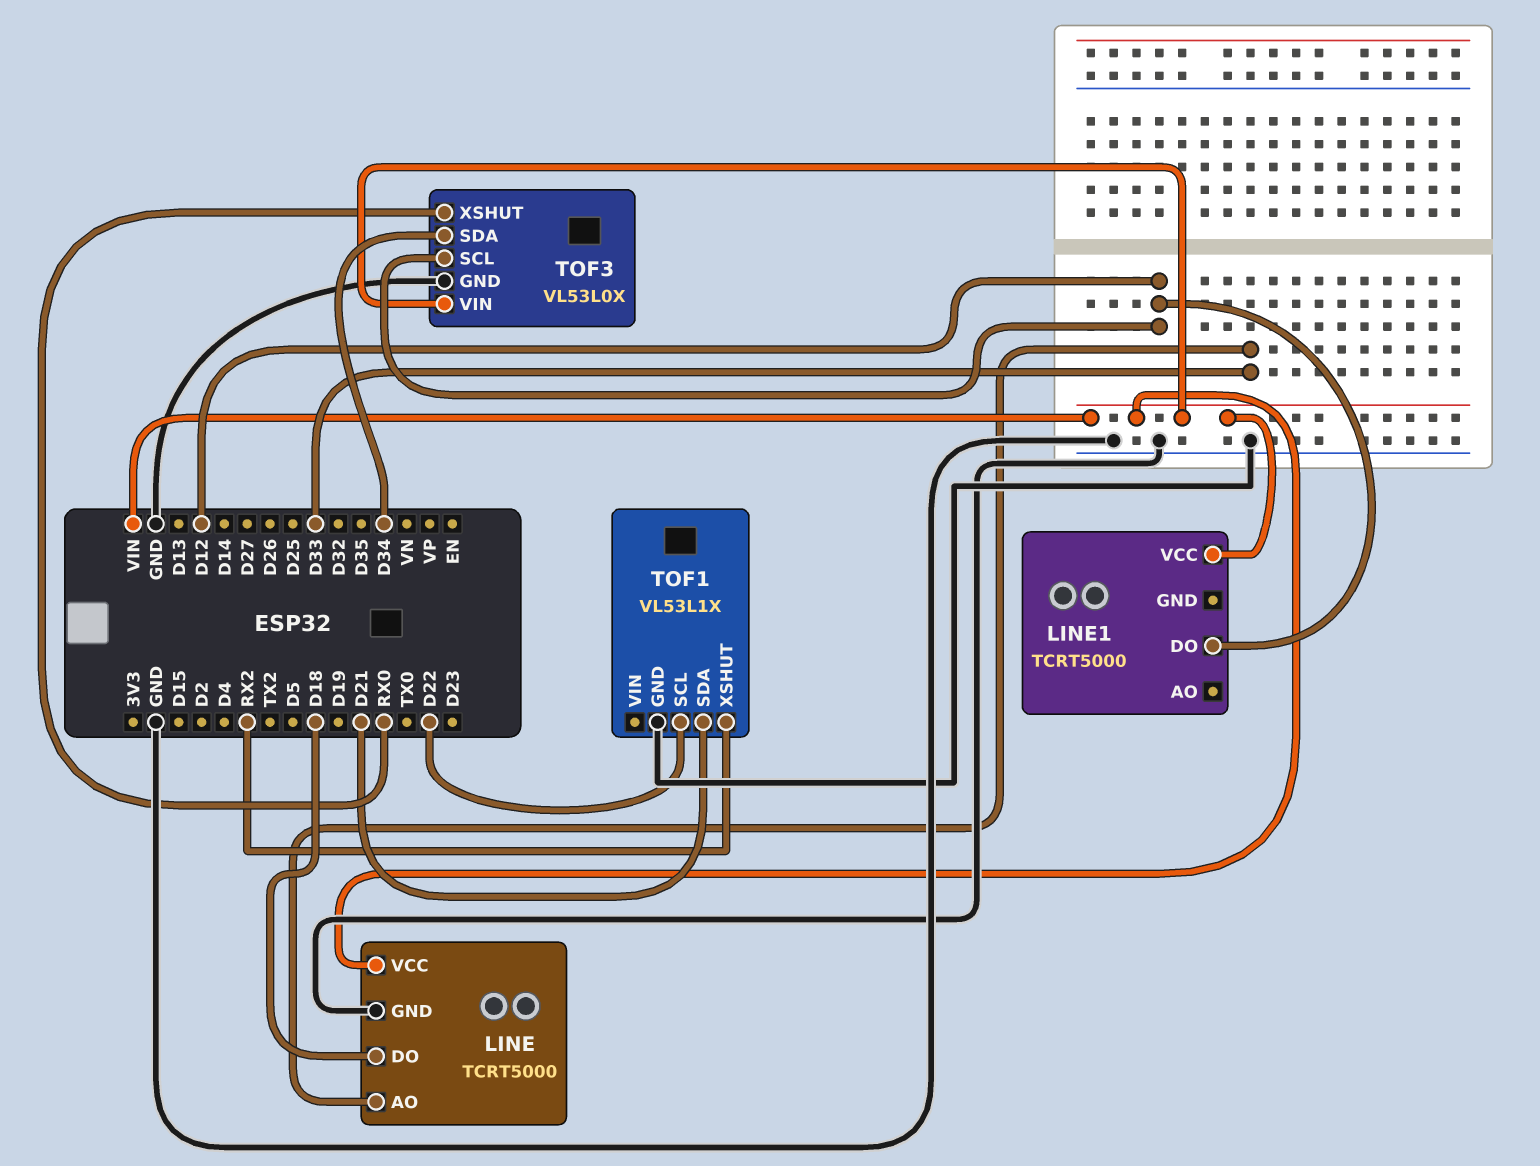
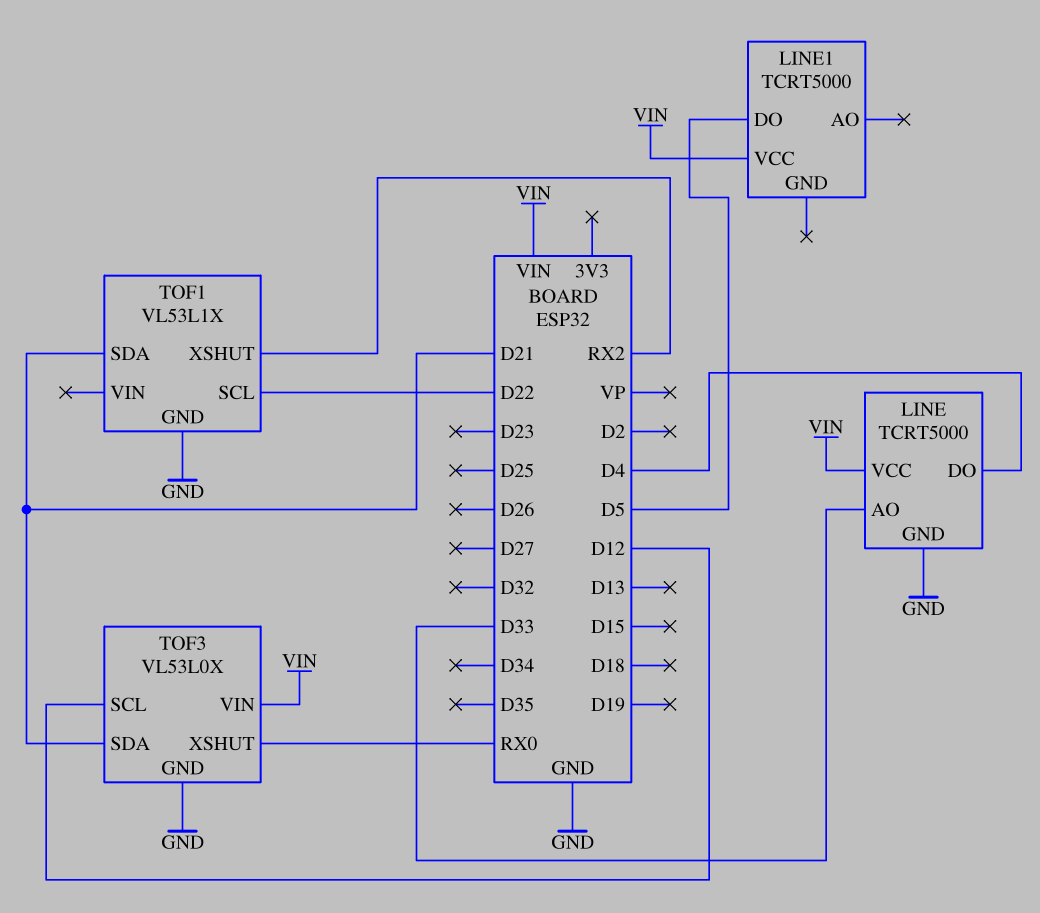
LINE pin DO: D18 -> D4
LINE1 pin DO: D12 -> D5
TOF3 pin SDA: D34 -> D21

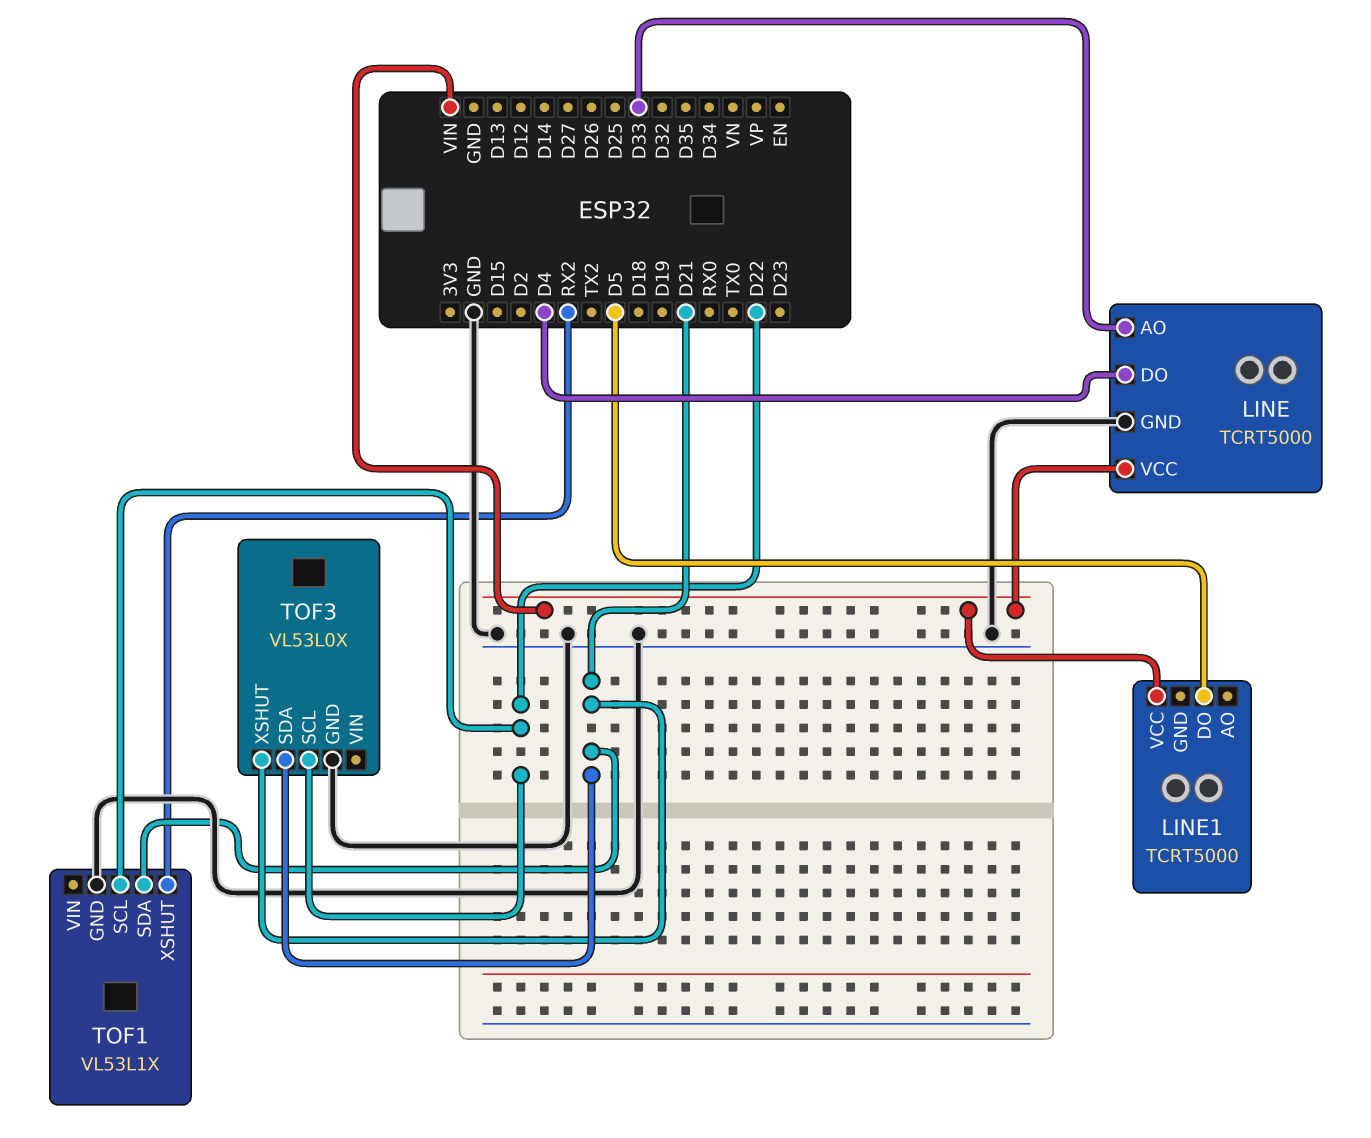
TOF3 pin SCL: D12 -> D22
TOF3 pin VIN: VIN -> none
TOF3 pin XSHUT: RX0 -> D21

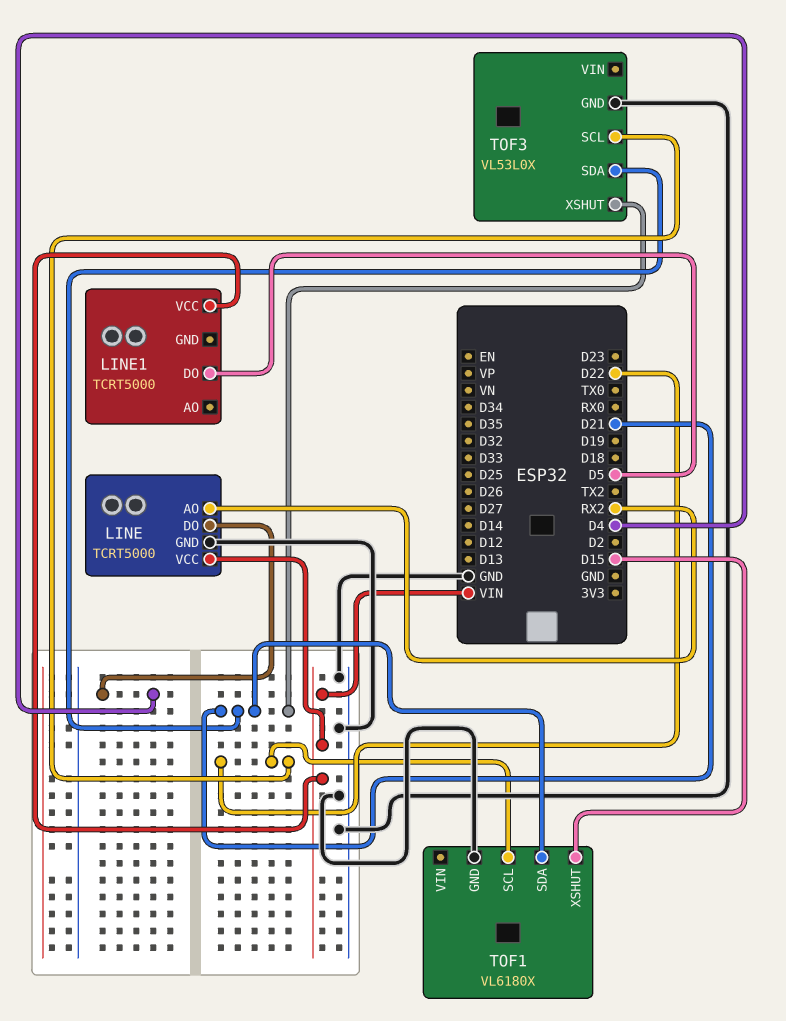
LINE pin AO: D33 -> RX2
TOF1: VL53L1X -> VL6180X
TOF1 pin XSHUT: RX2 -> D15

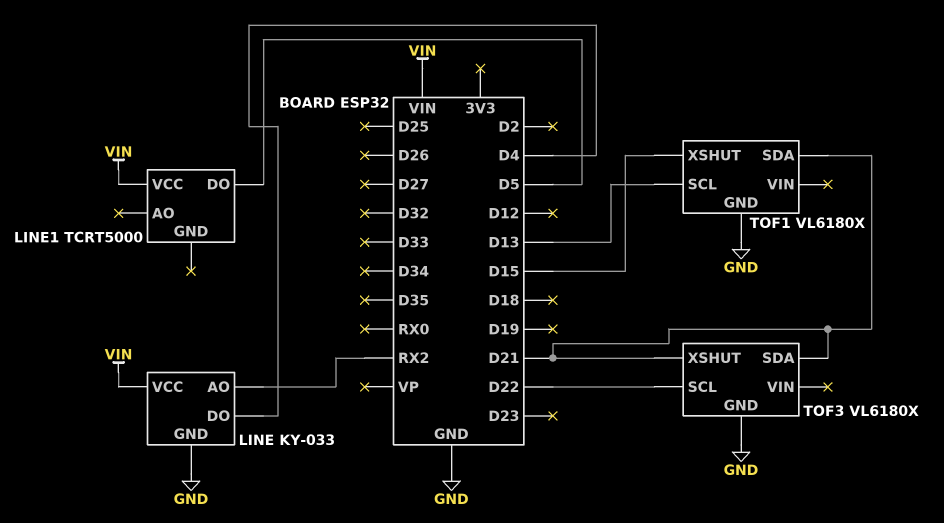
LINE: TCRT5000 -> KY-033
TOF1 pin SCL: D22 -> D13
TOF3: VL53L0X -> VL6180X

